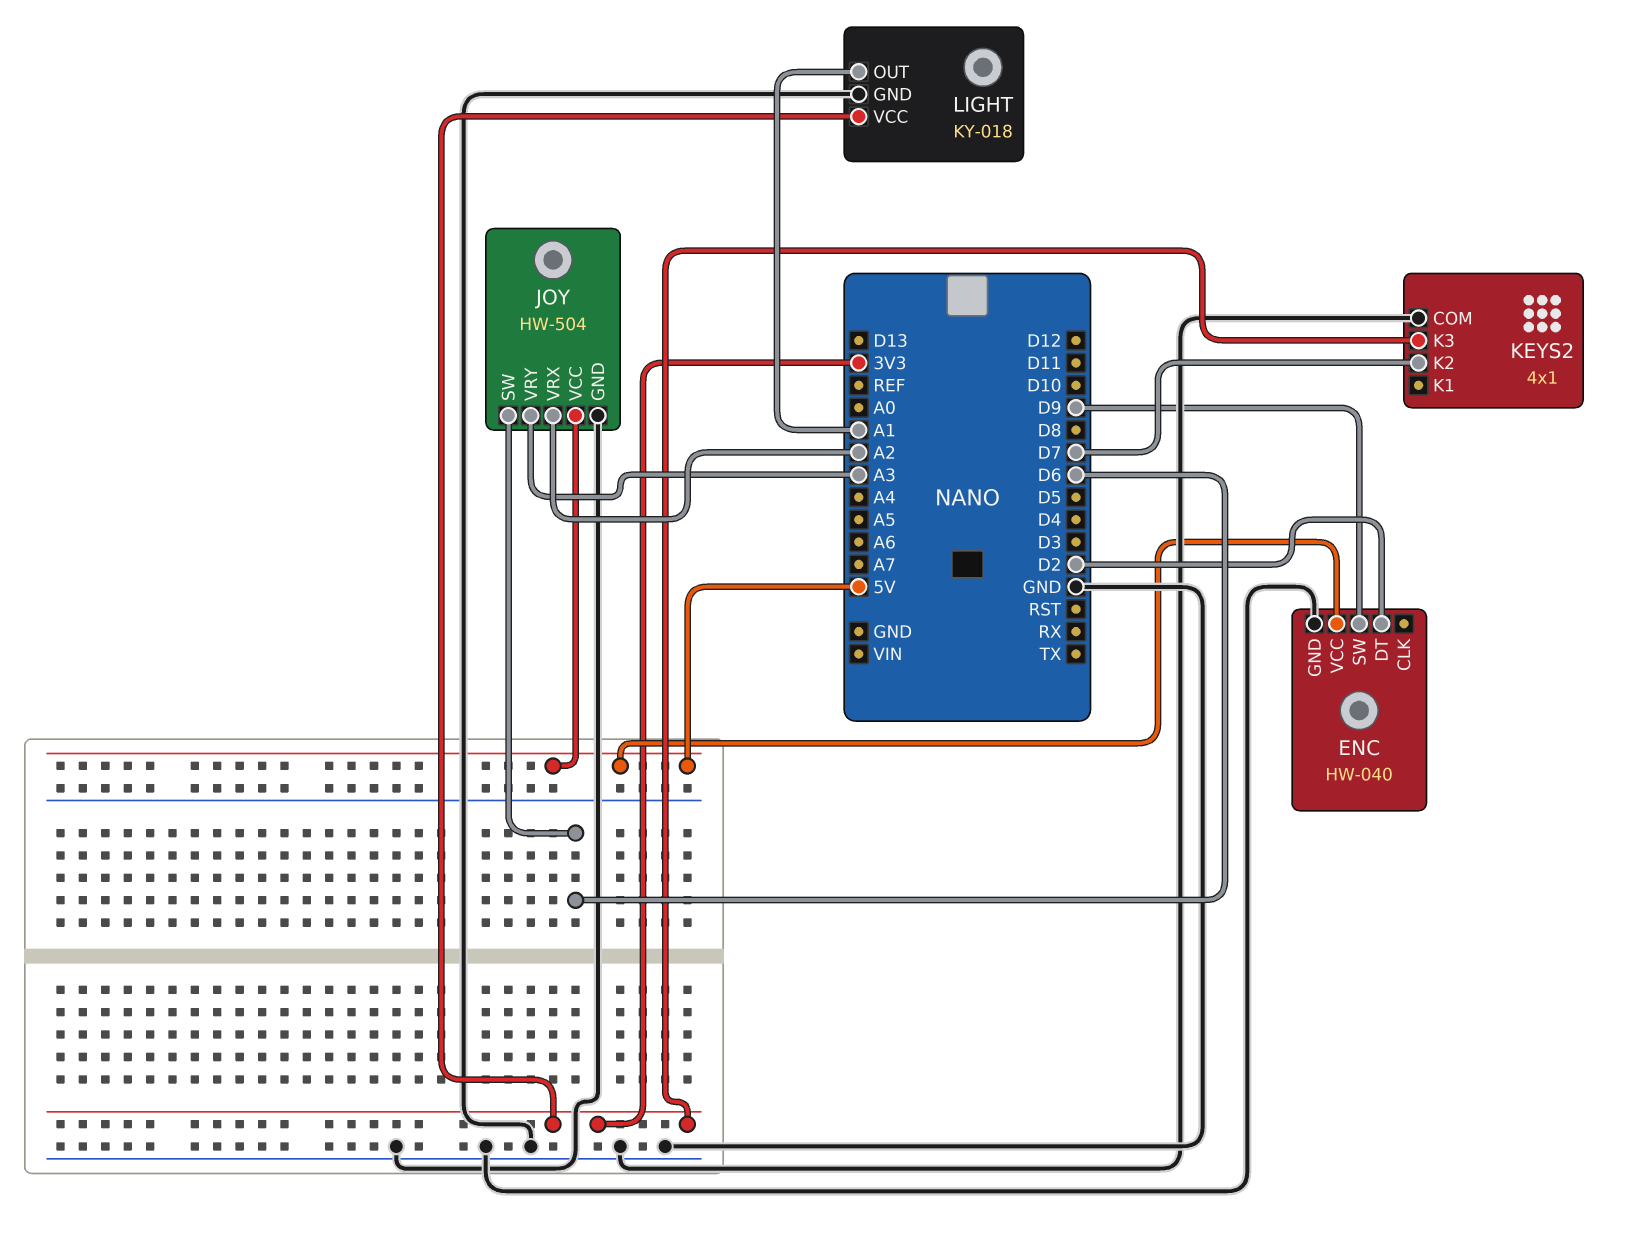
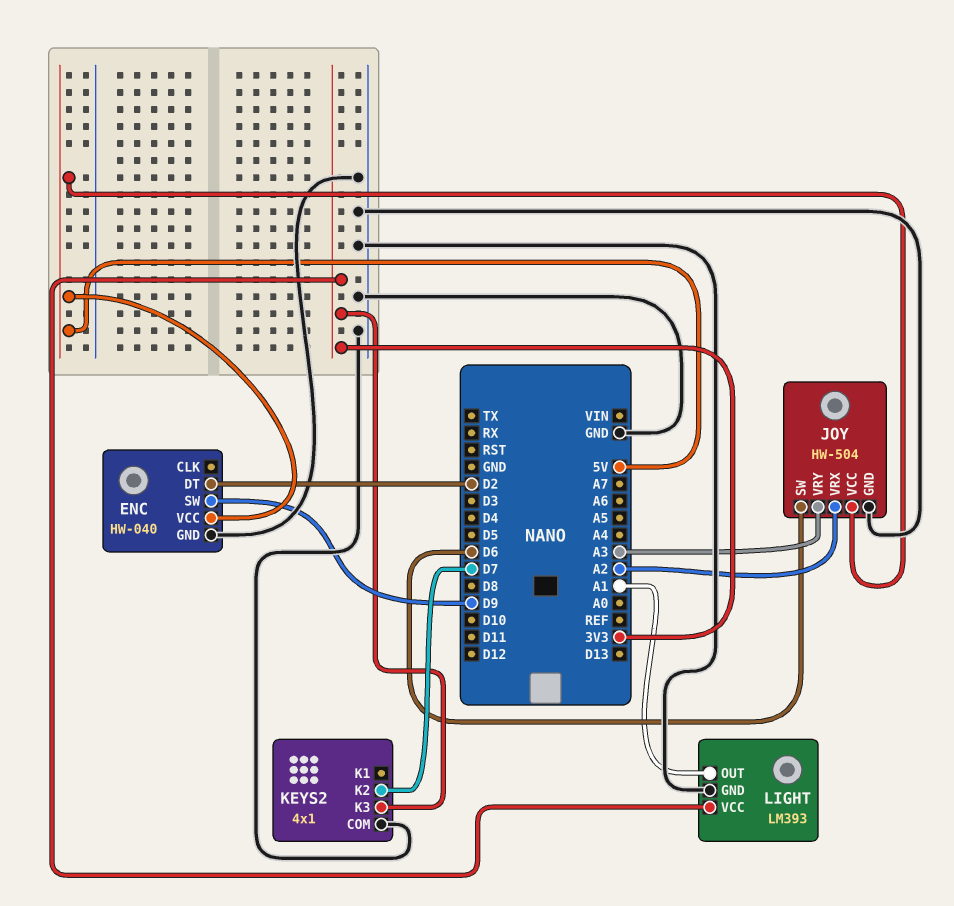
LIGHT: KY-018 -> LM393

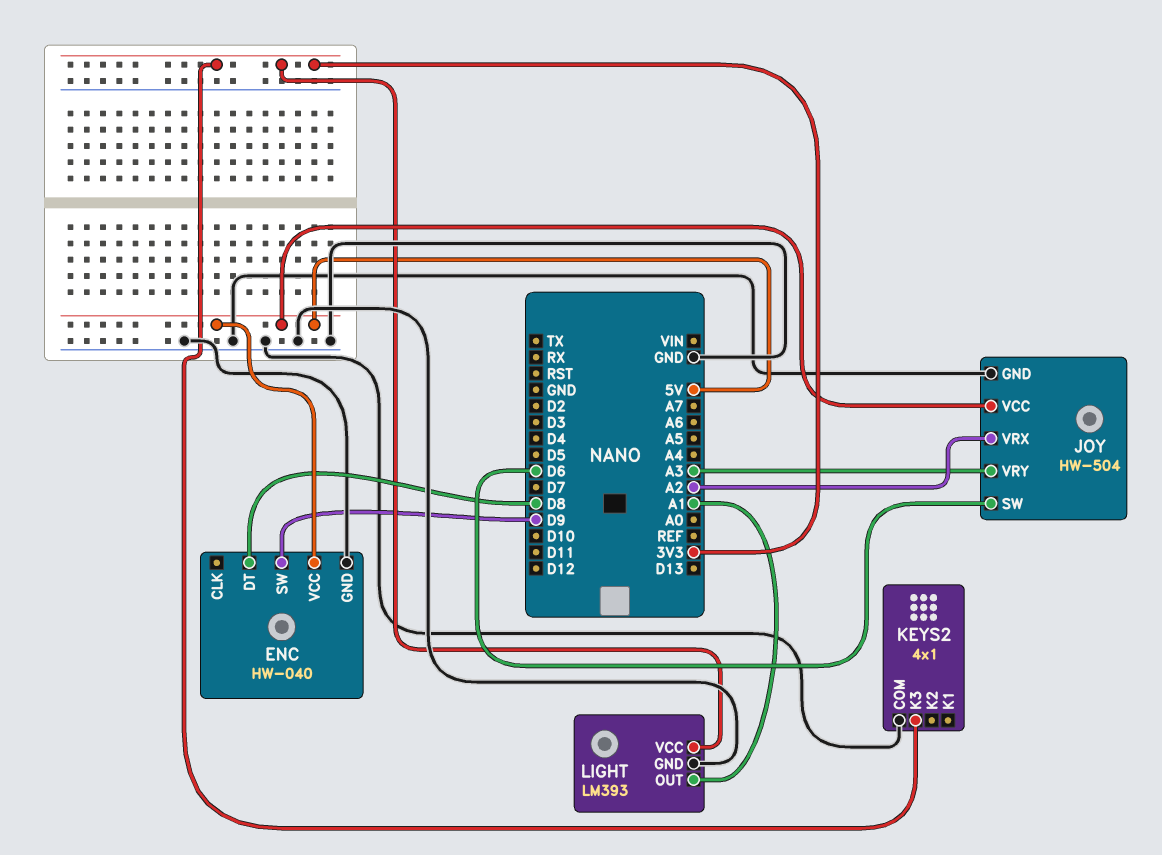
ENC pin DT: D2 -> D8
KEYS2 pin K2: D7 -> none

